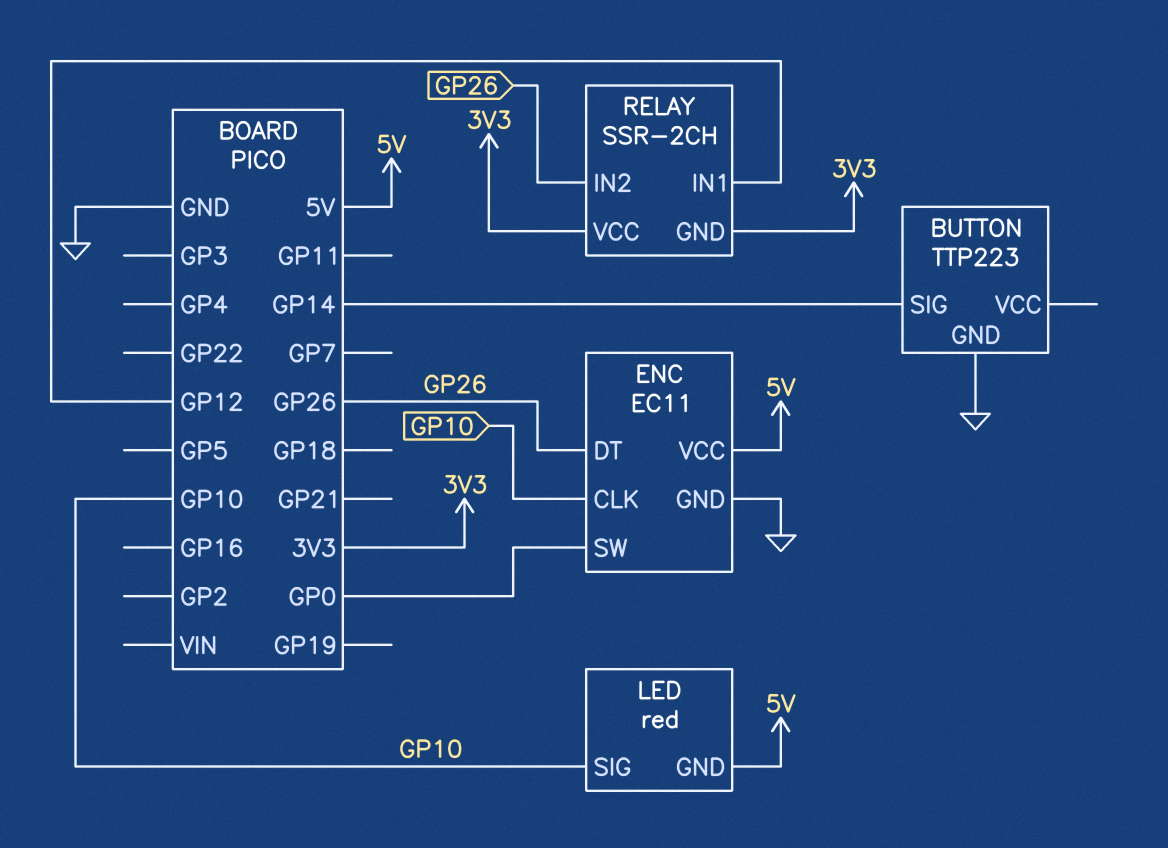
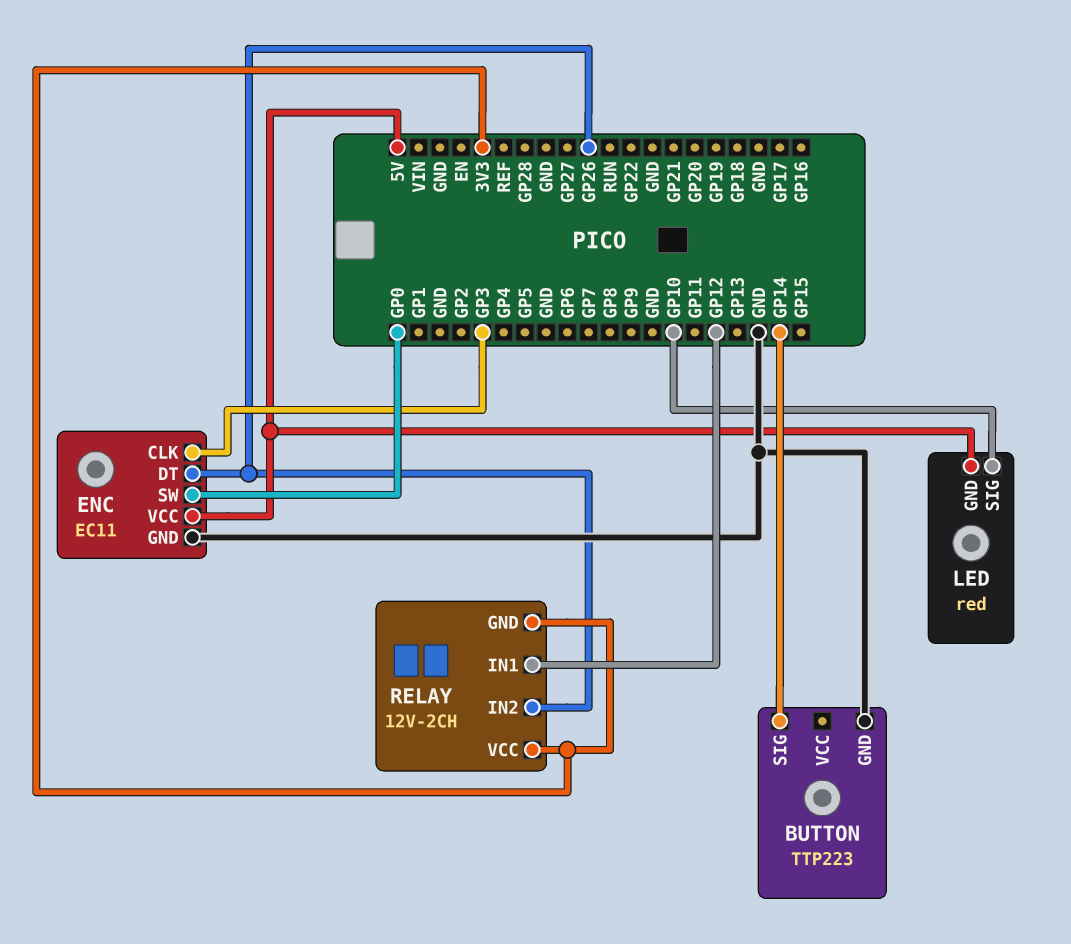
ENC pin CLK: GP10 -> GP3
RELAY: SSR-2CH -> 12V-2CH

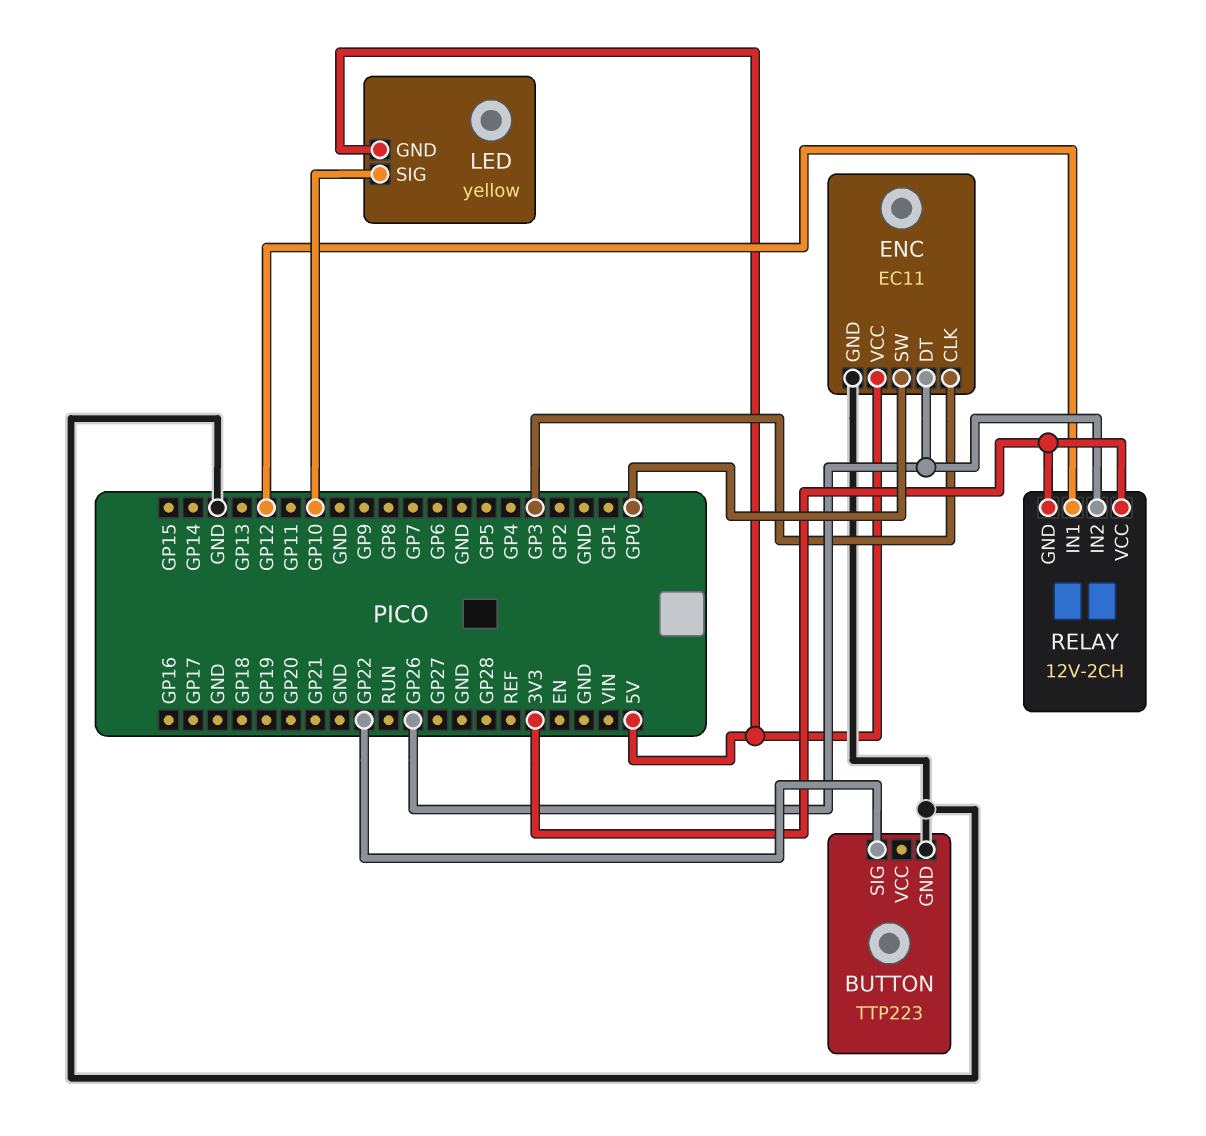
BUTTON pin SIG: GP14 -> GP22
LED: red -> yellow

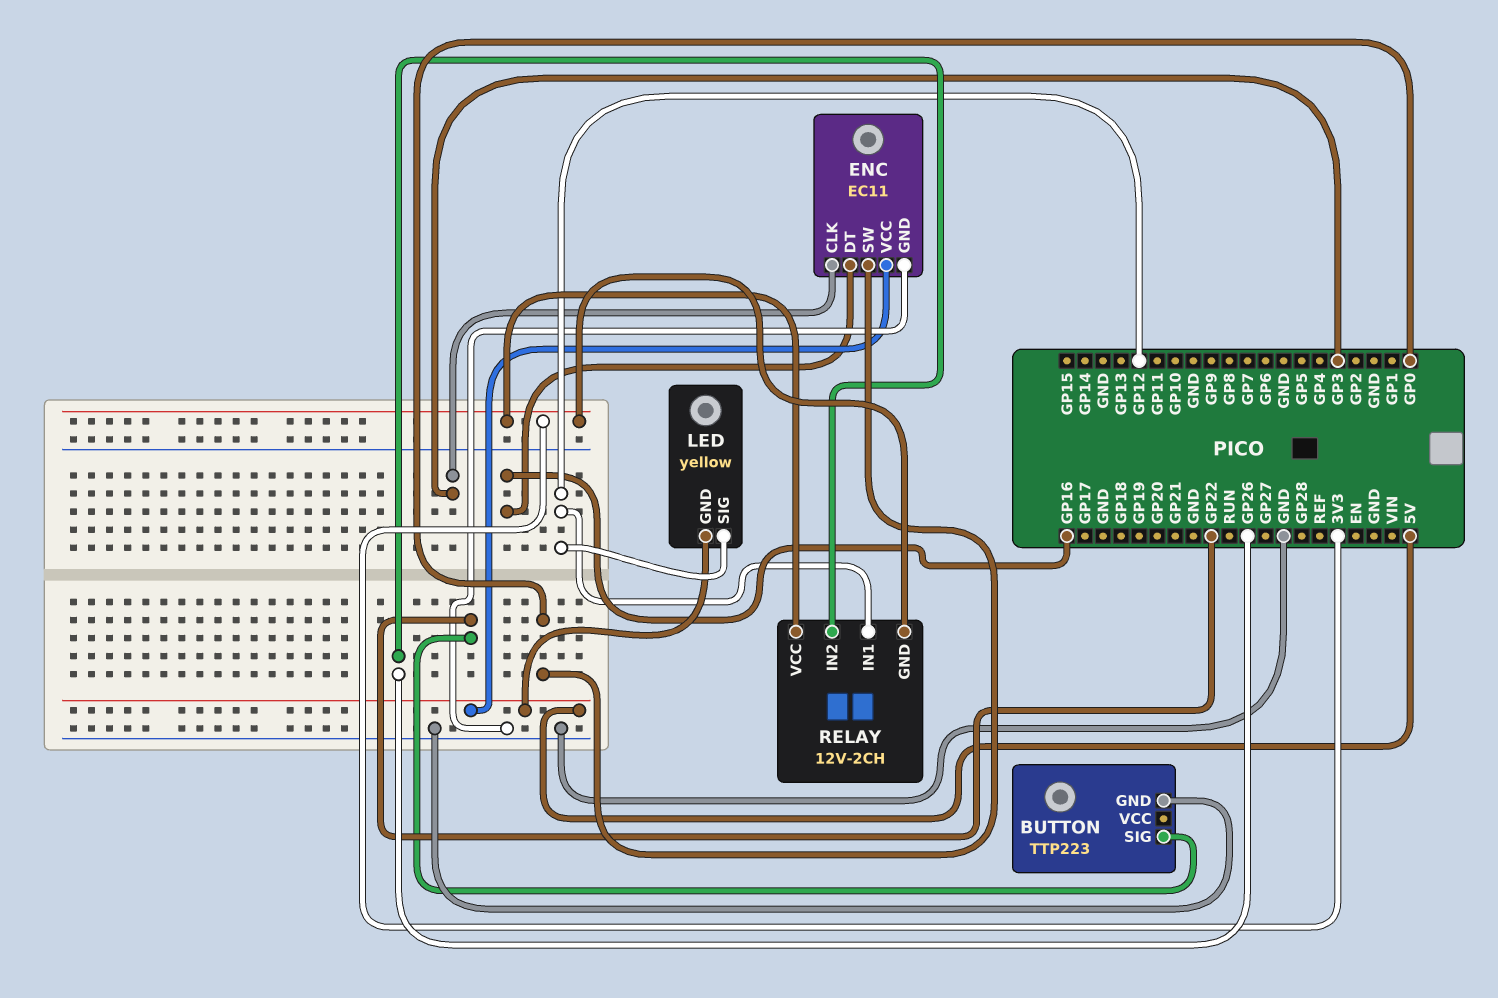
ENC pin DT: GP26 -> GP16
LED pin SIG: GP10 -> GP12

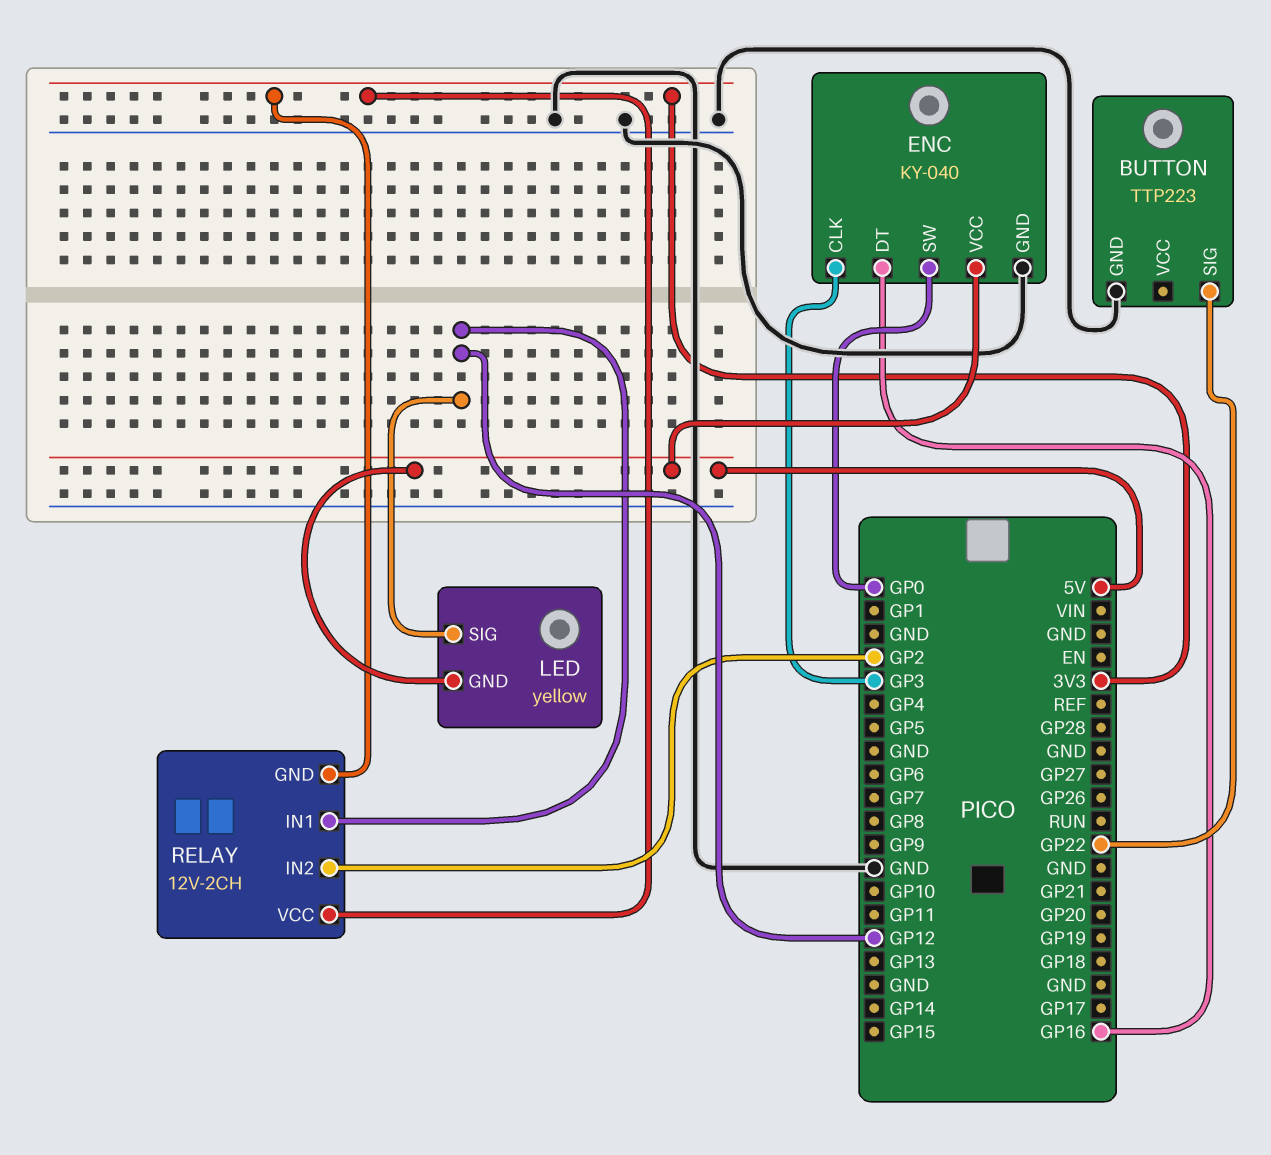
ENC: EC11 -> KY-040
RELAY pin IN2: GP26 -> GP2

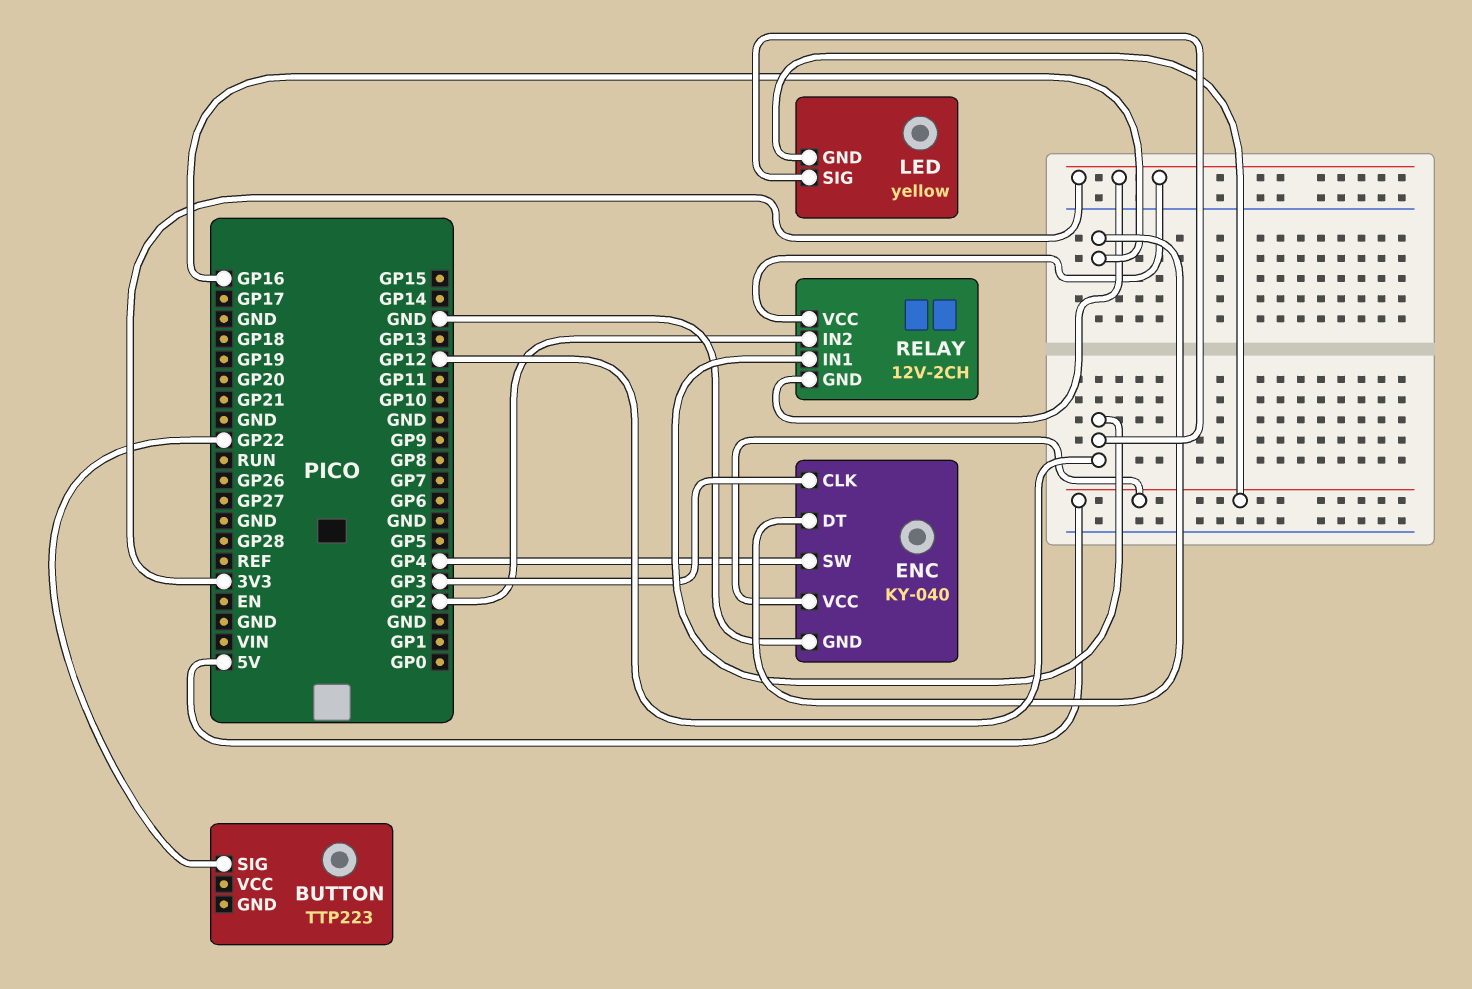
BUTTON pin GND: GND -> none
ENC pin SW: GP0 -> GP4

